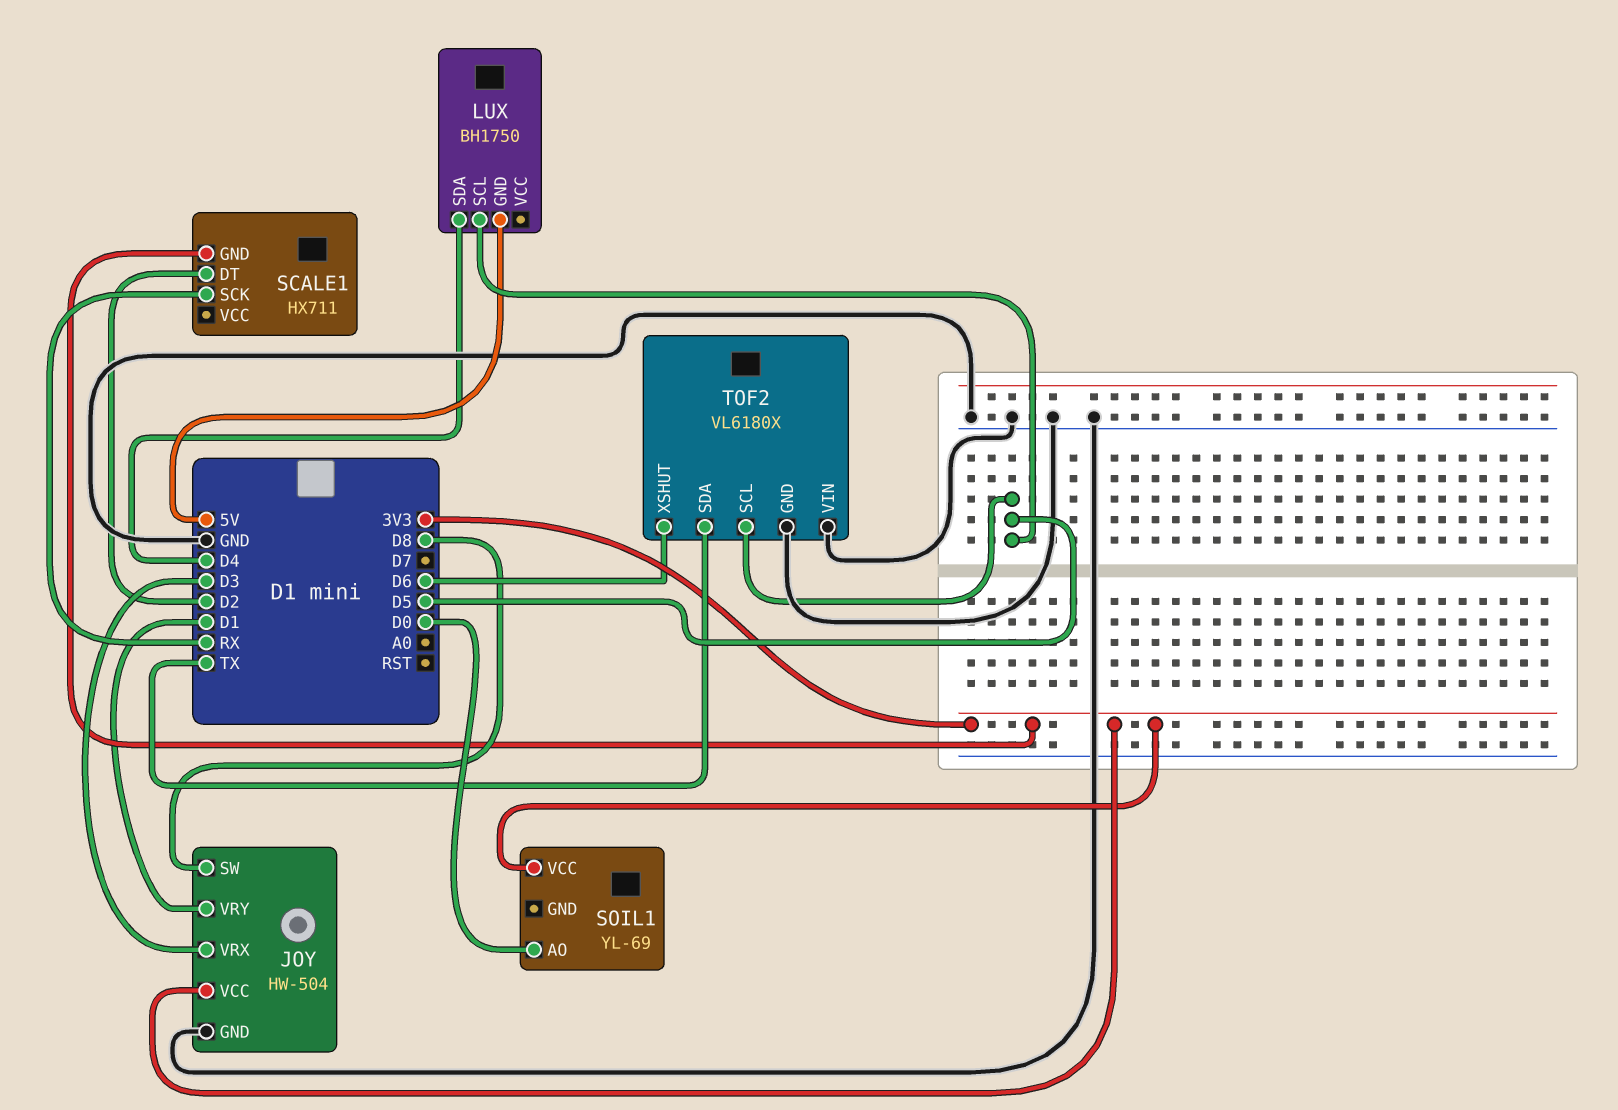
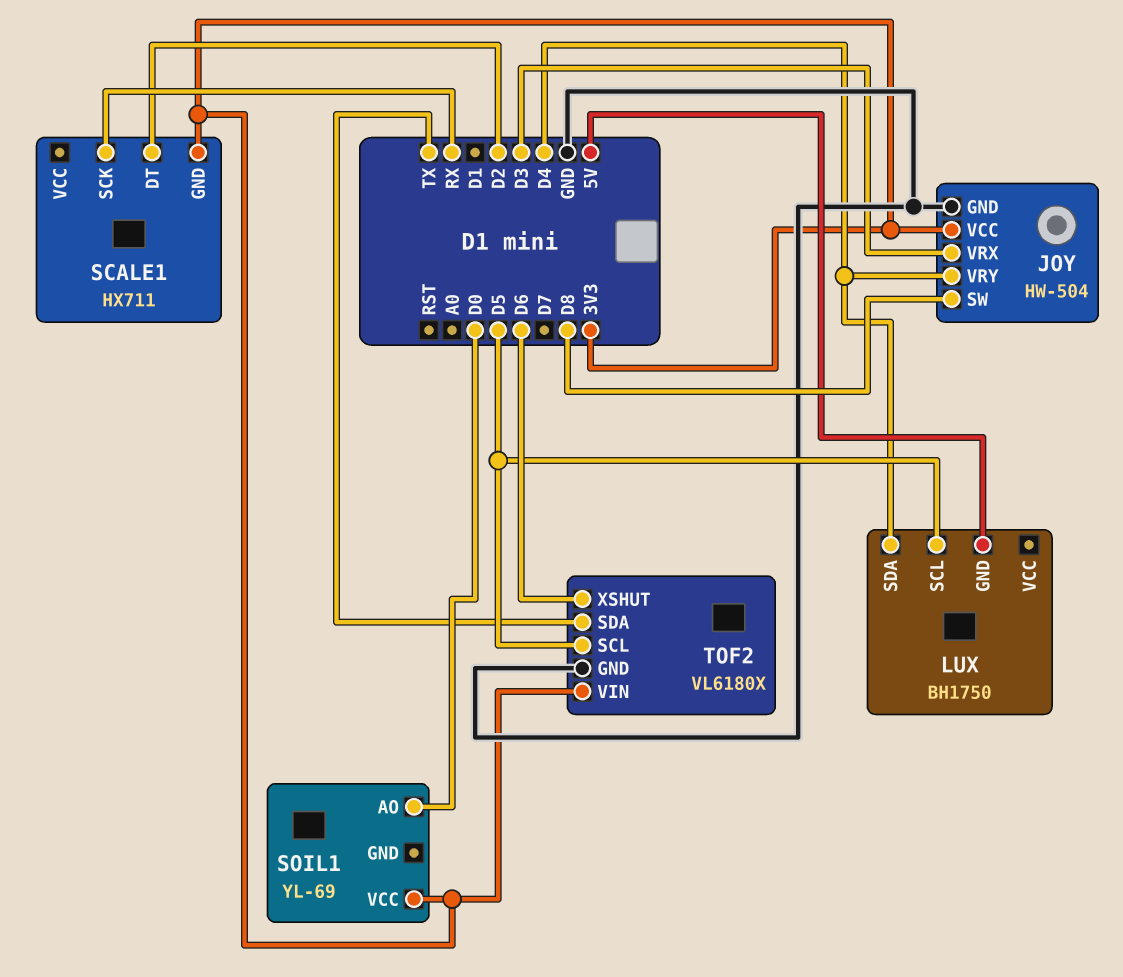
JOY pin VRY: D1 -> D4
TOF2 pin VIN: GND -> 3V3

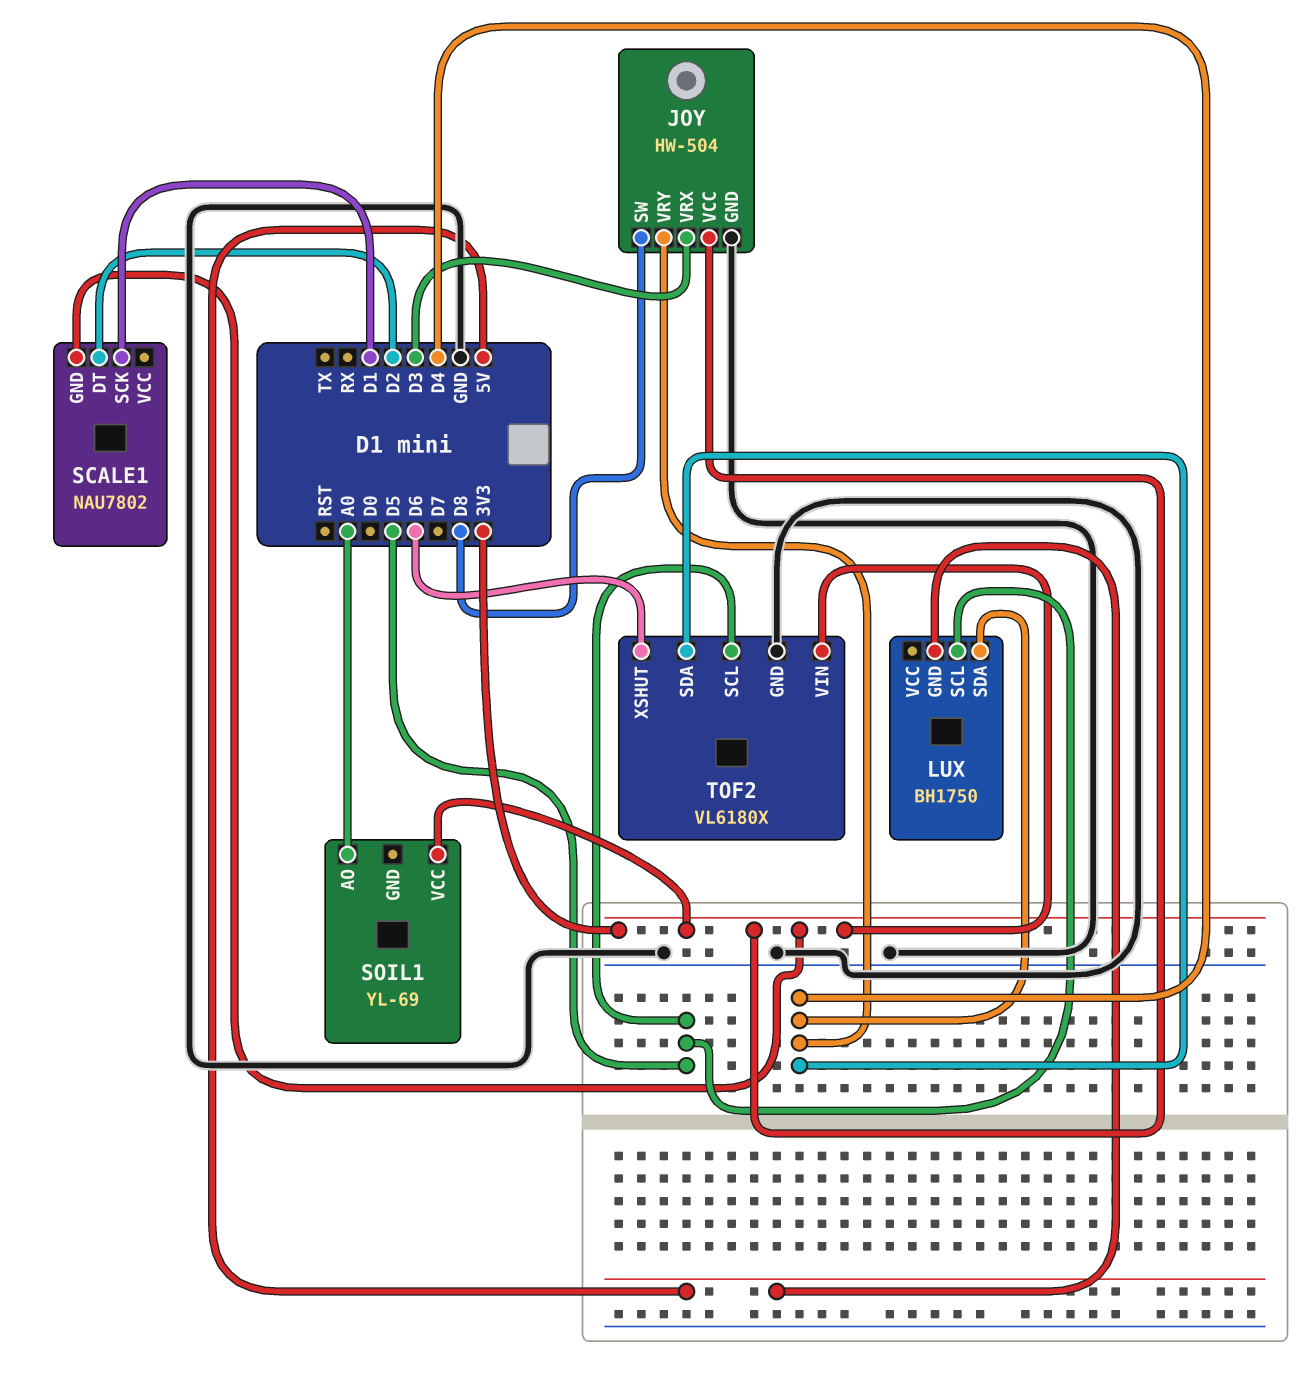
SCALE1: HX711 -> NAU7802
SCALE1 pin SCK: RX -> D1
SOIL1 pin AO: D0 -> A0
TOF2 pin SDA: TX -> D4

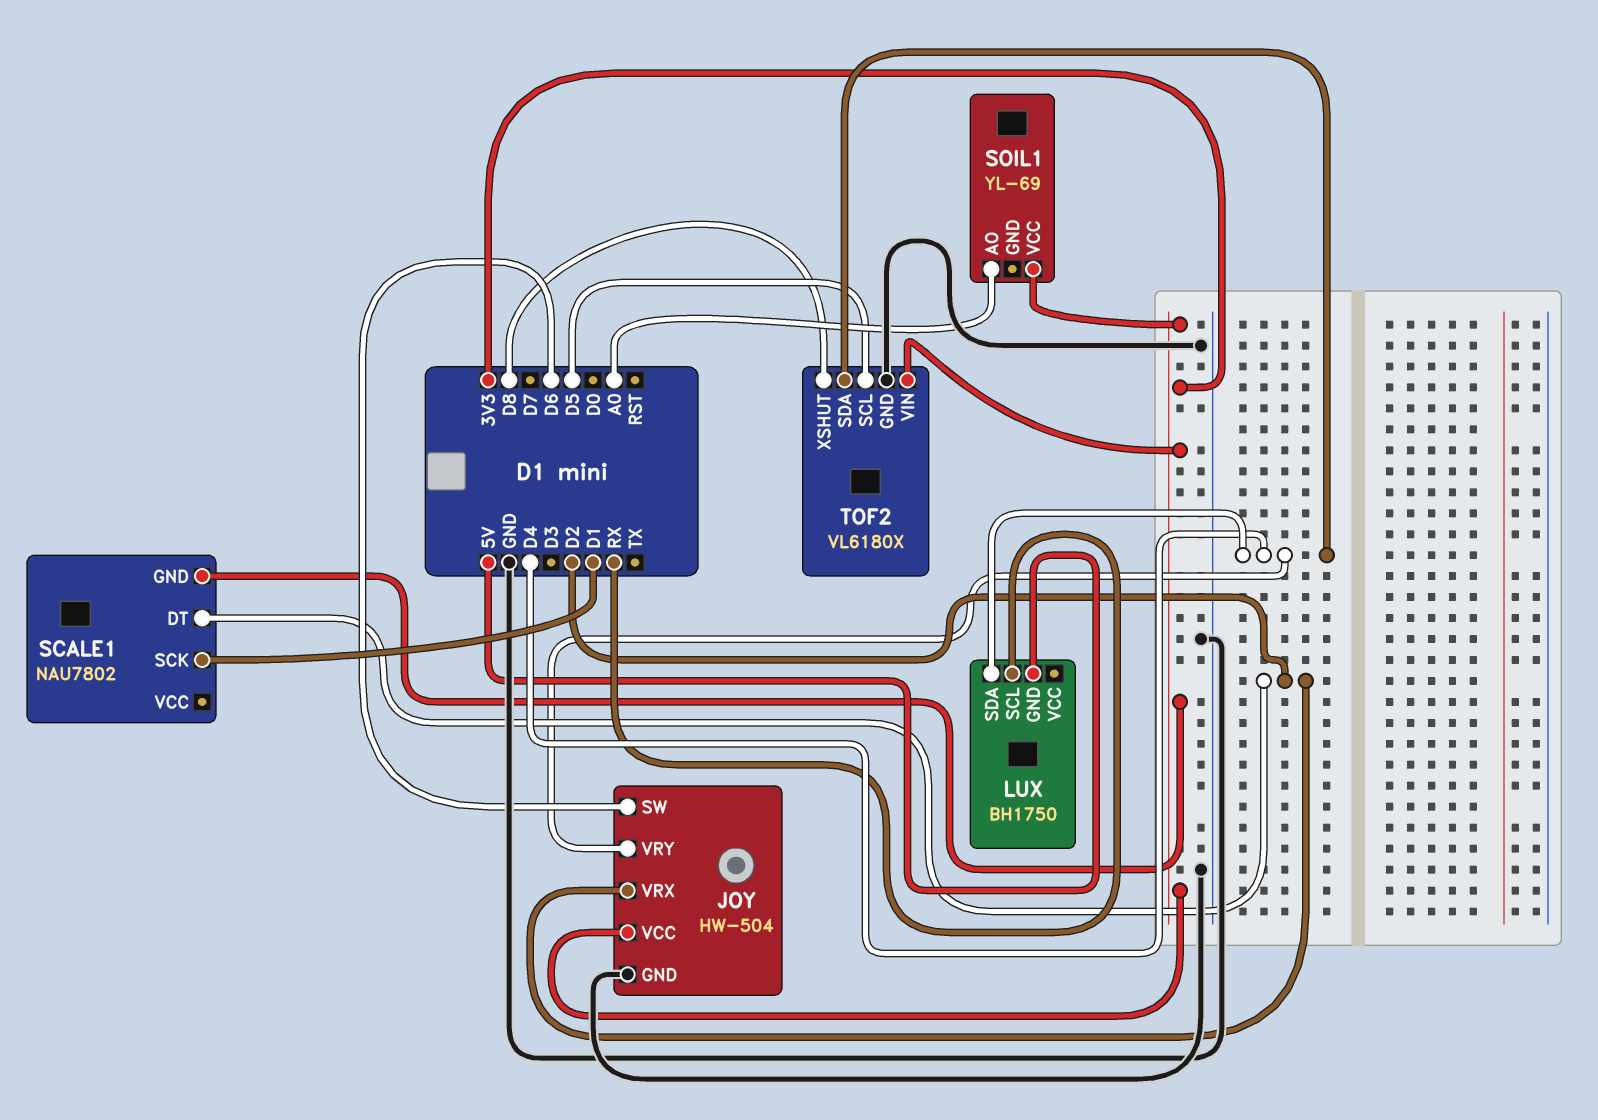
JOY pin SW: D8 -> D6
JOY pin VRX: D3 -> D2
LUX pin SCL: D5 -> RX
TOF2 pin XSHUT: D6 -> D8

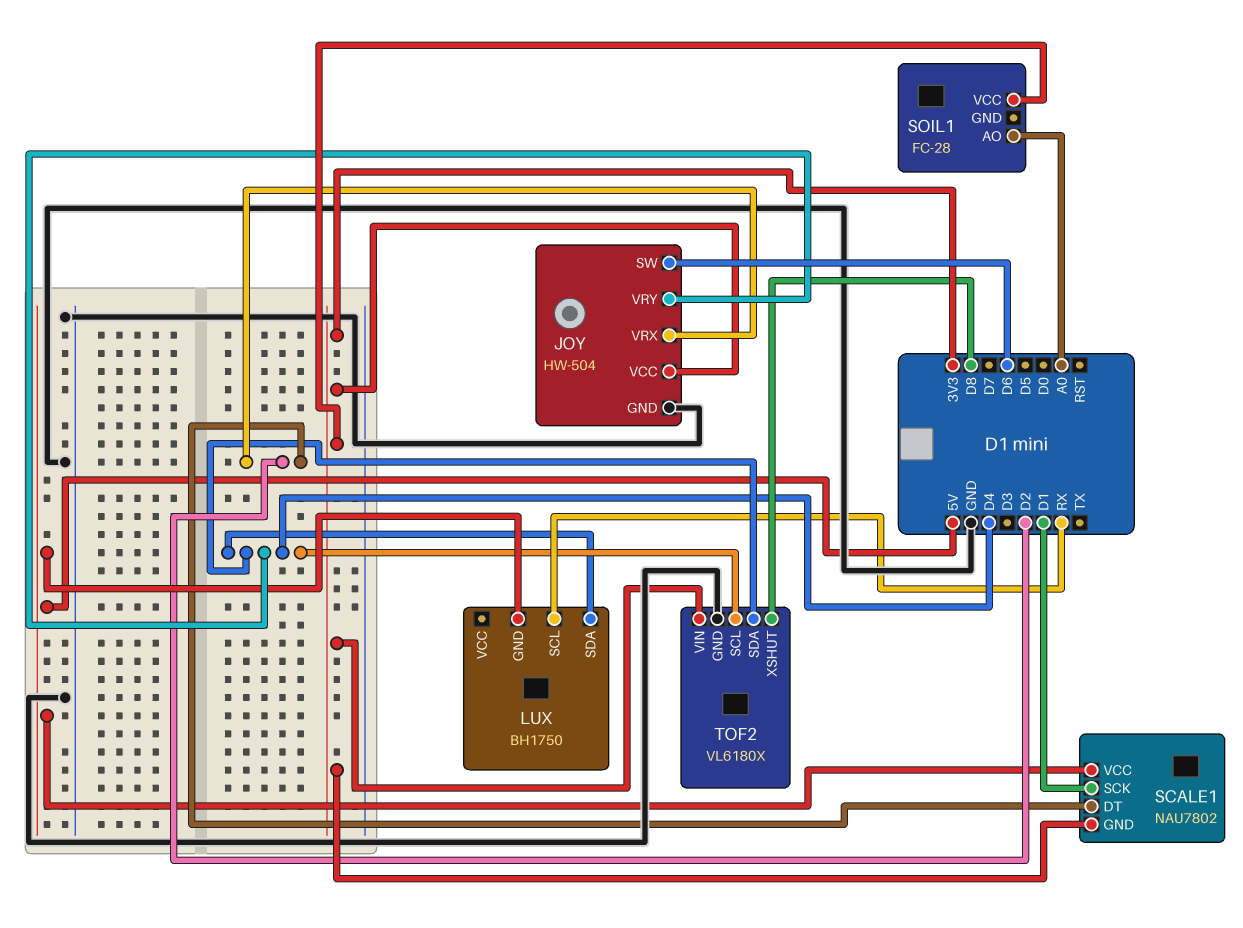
SCALE1 pin VCC: none -> 5V
SOIL1: YL-69 -> FC-28
TOF2 pin SCL: D5 -> D4

